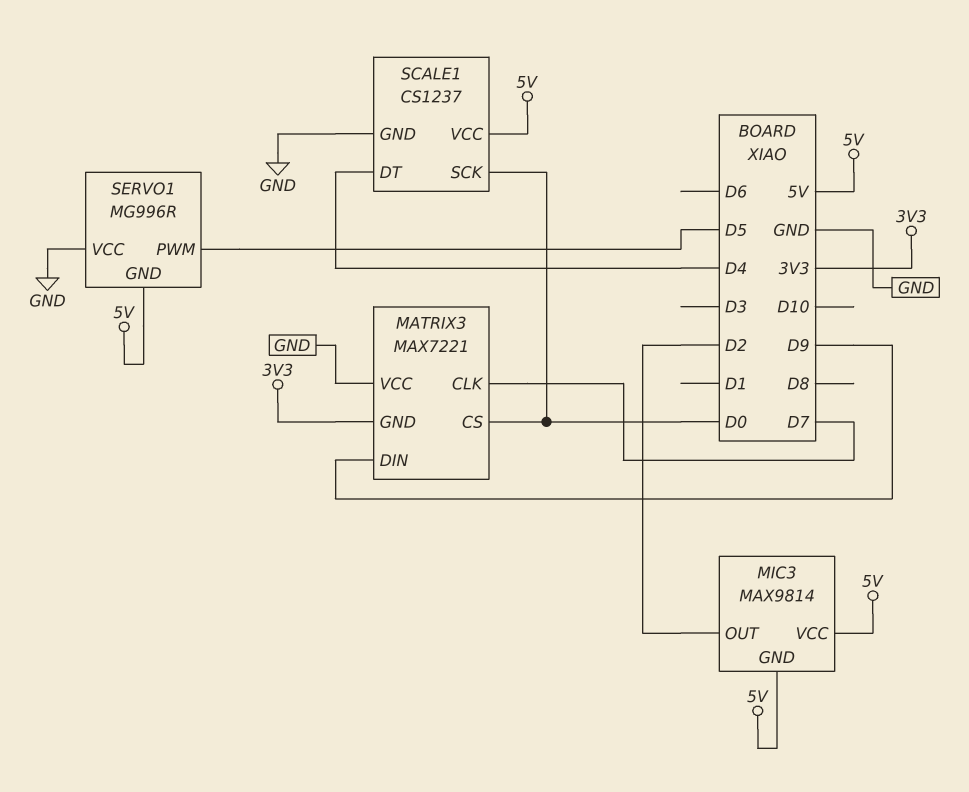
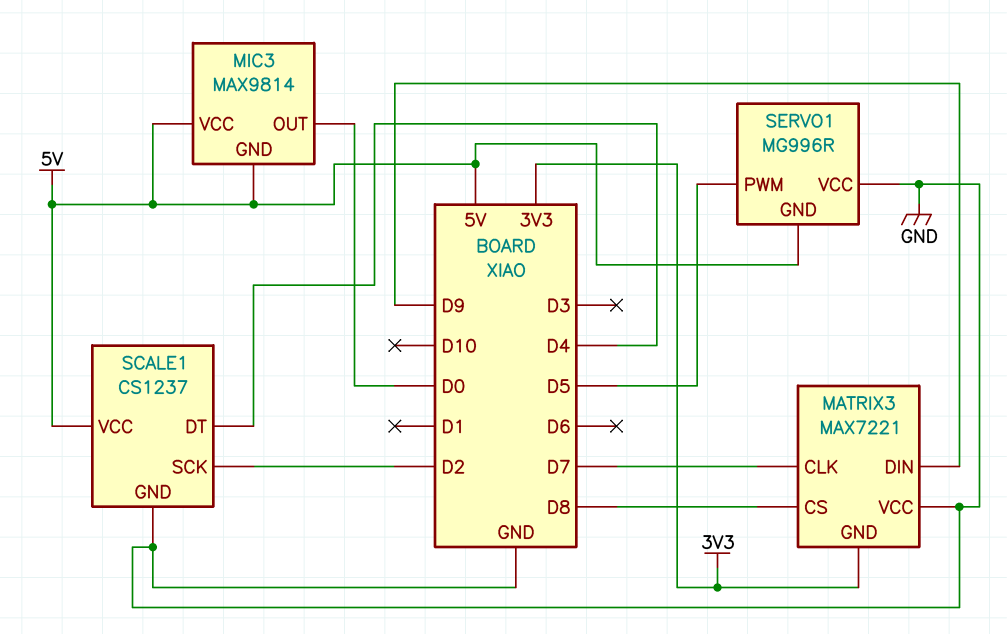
MATRIX3 pin CS: D0 -> D8
MIC3 pin OUT: D2 -> D0
SCALE1 pin SCK: D0 -> D2

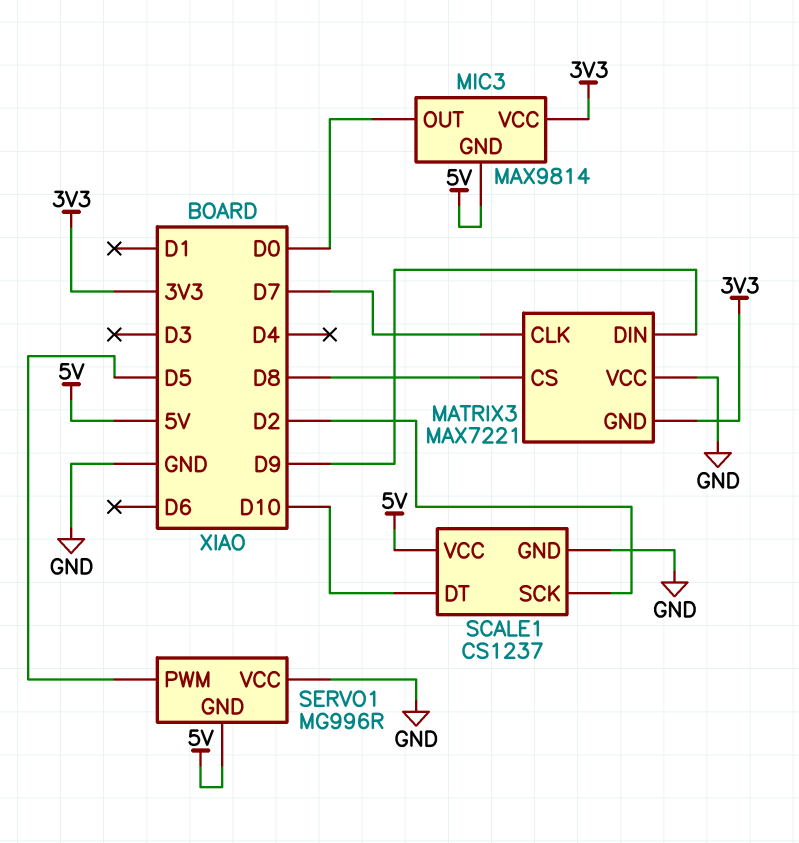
MIC3 pin VCC: 5V -> 3V3
SCALE1 pin DT: D4 -> D10

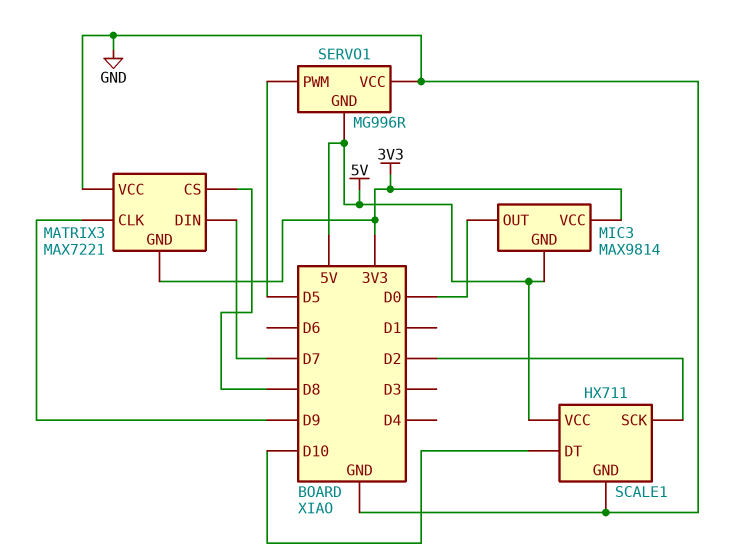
MATRIX3 pin CLK: D7 -> D9
MATRIX3 pin DIN: D9 -> D7
SCALE1: CS1237 -> HX711

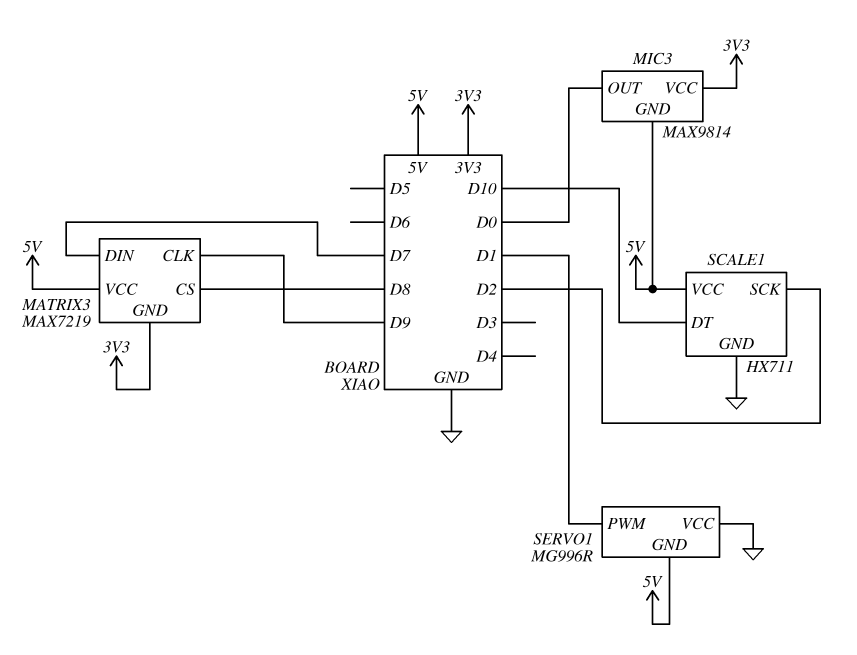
MATRIX3: MAX7221 -> MAX7219
MATRIX3 pin VCC: GND -> 5V
SERVO1 pin PWM: D5 -> D1

